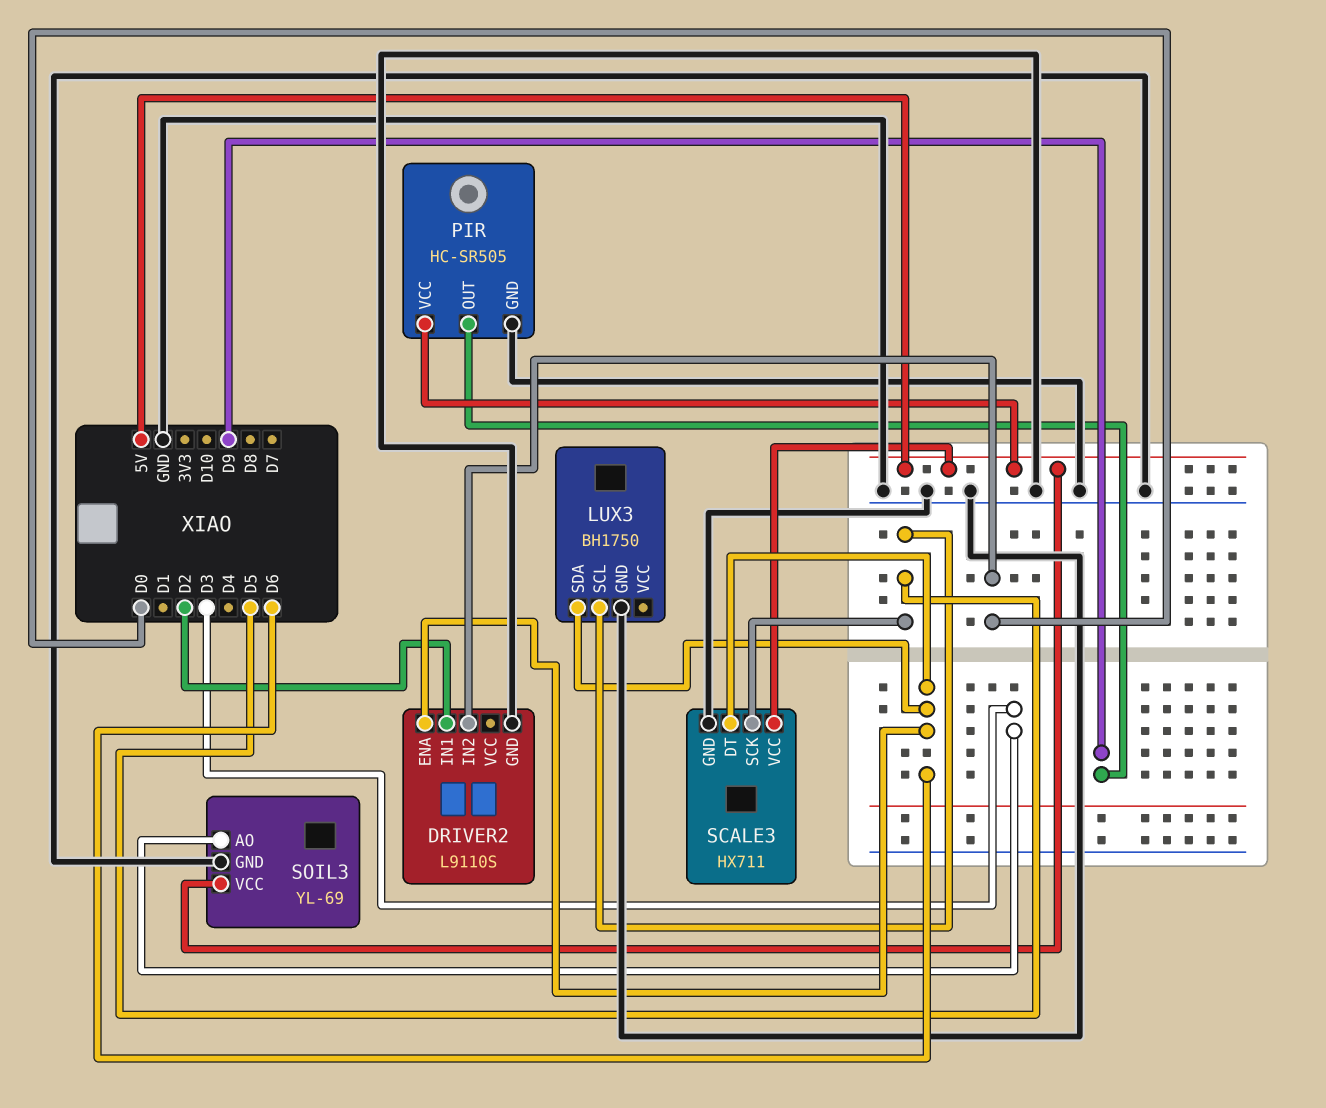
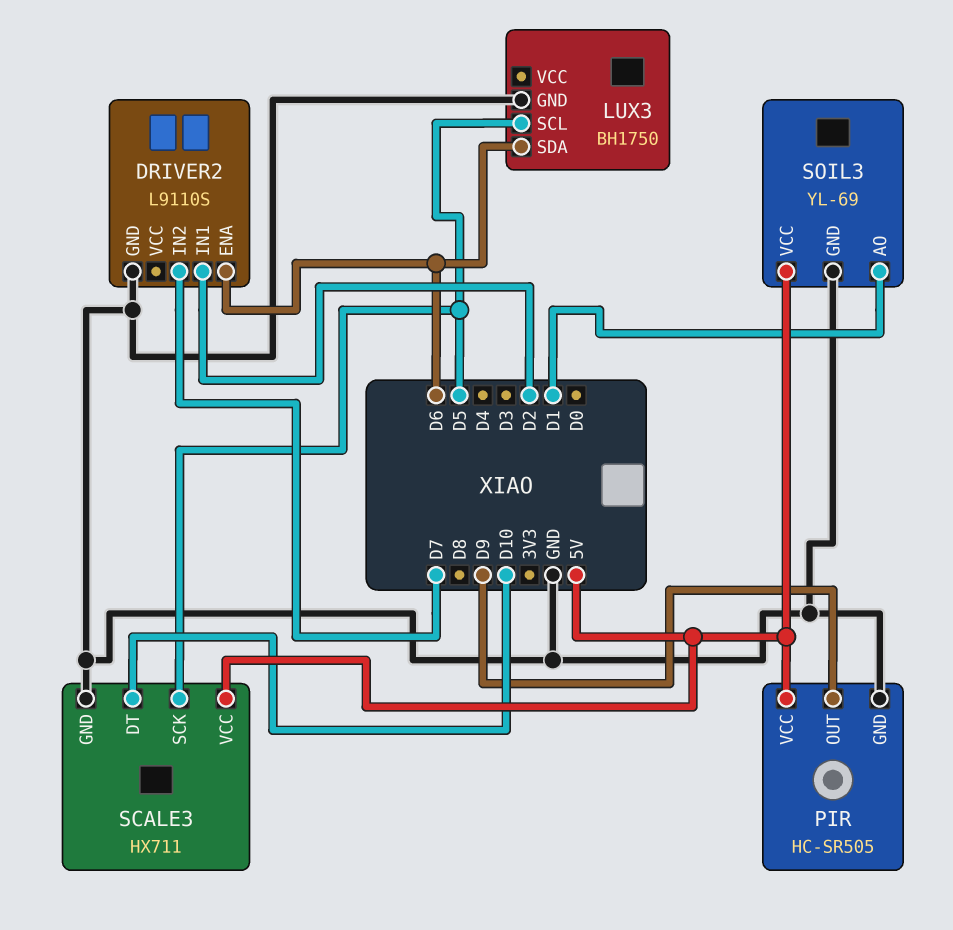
DRIVER2 pin IN2: D0 -> D7
SCALE3 pin DT: D6 -> D10
SOIL3 pin AO: D3 -> D1

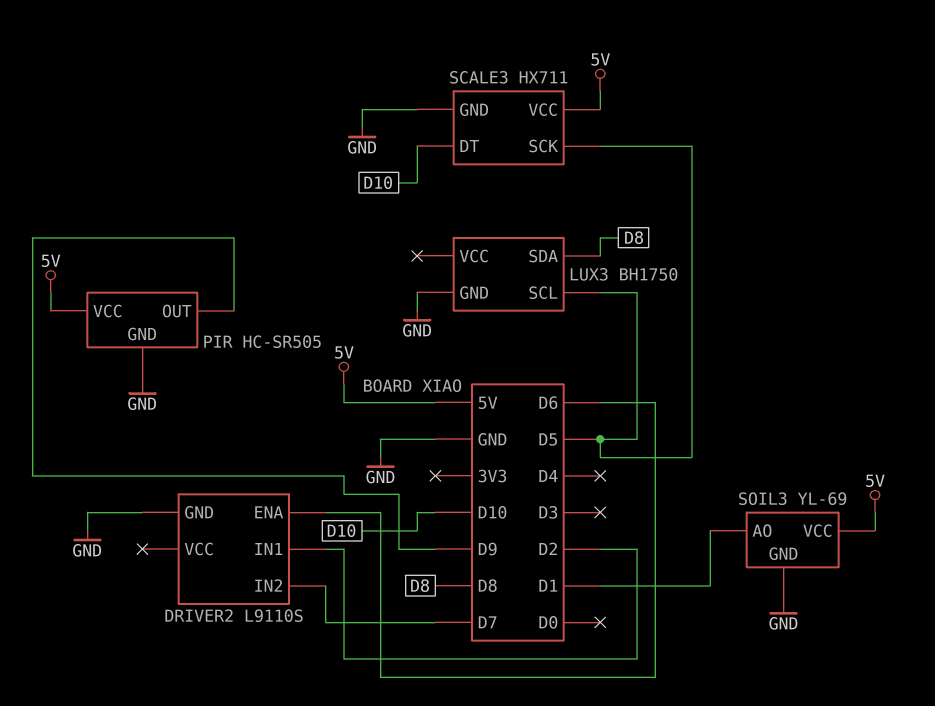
LUX3 pin SDA: D6 -> D8

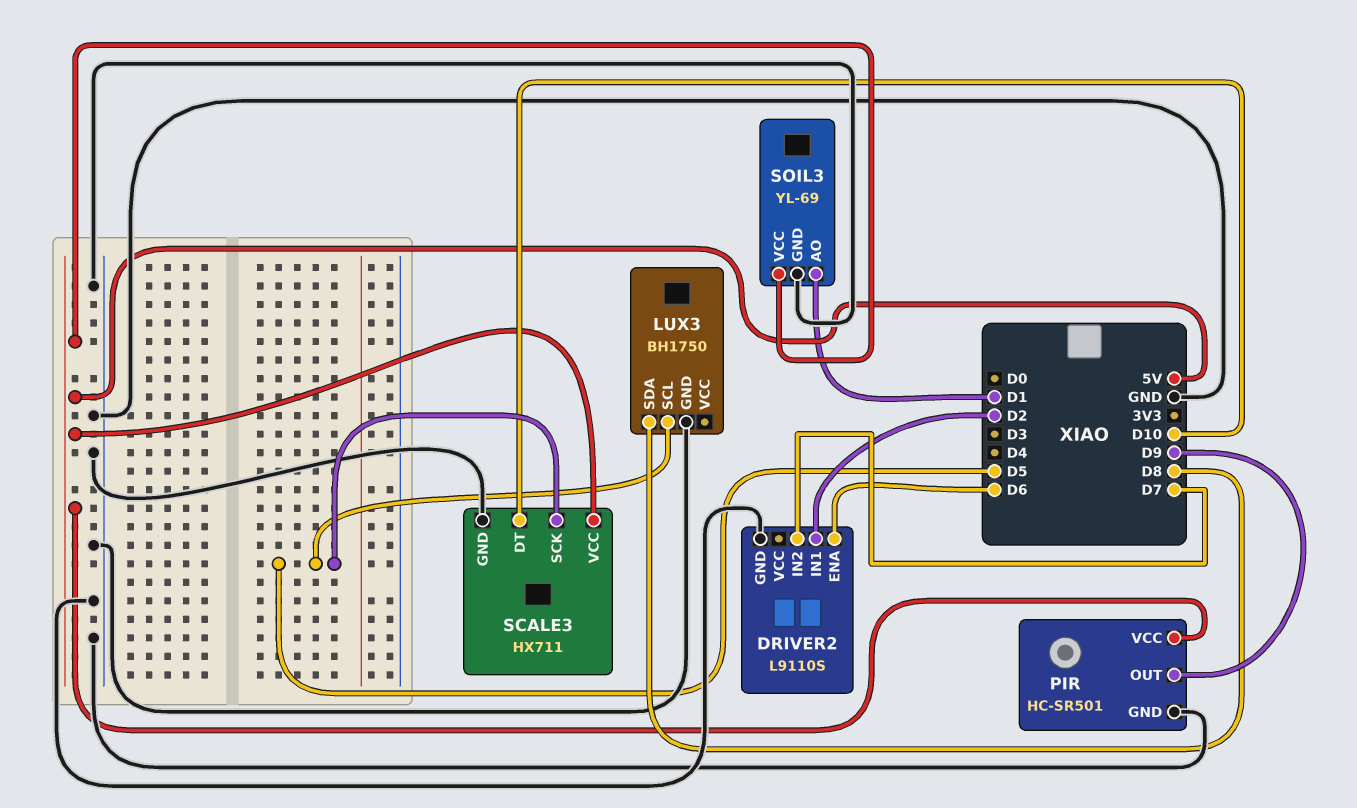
PIR: HC-SR505 -> HC-SR501

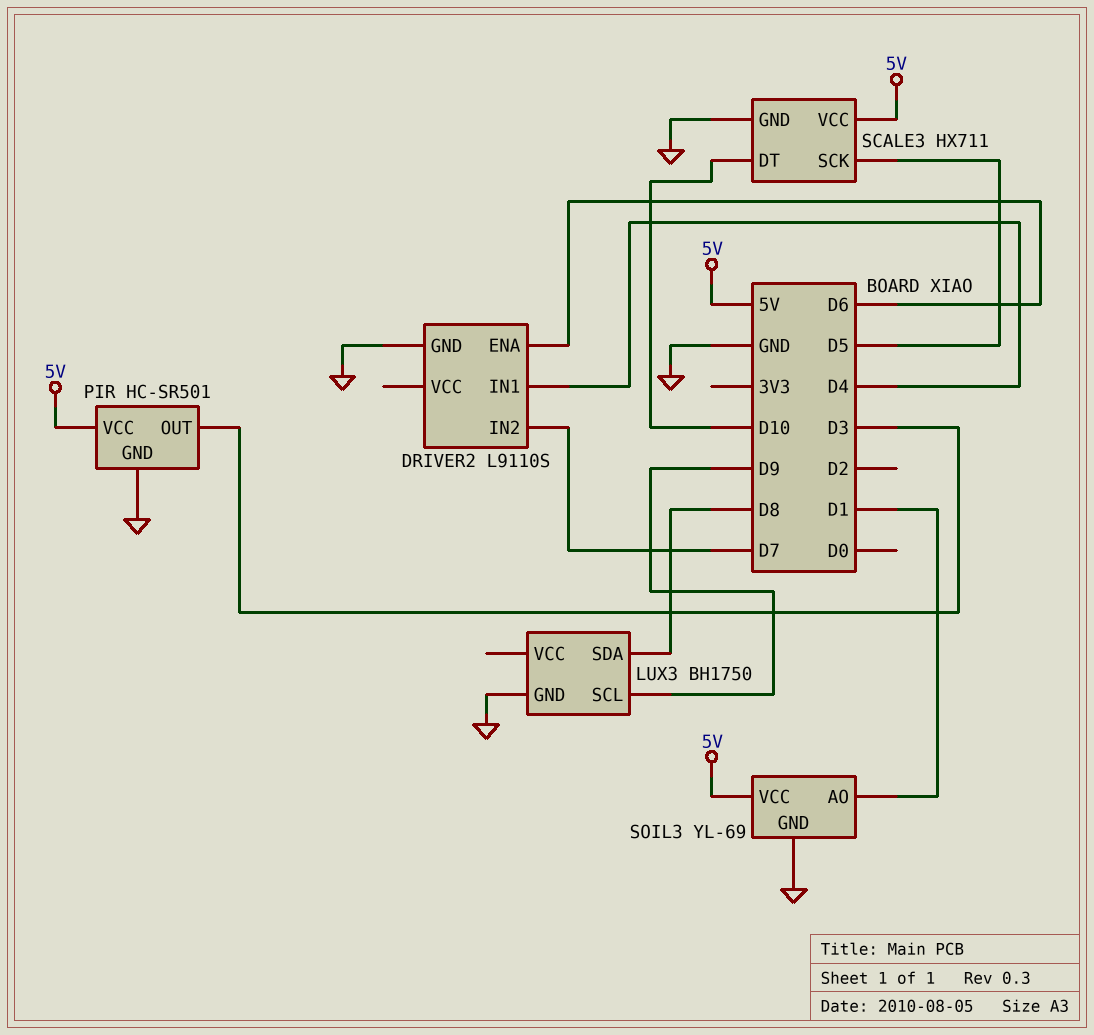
DRIVER2 pin IN1: D2 -> D4
LUX3 pin SCL: D5 -> D9
PIR pin OUT: D9 -> D3

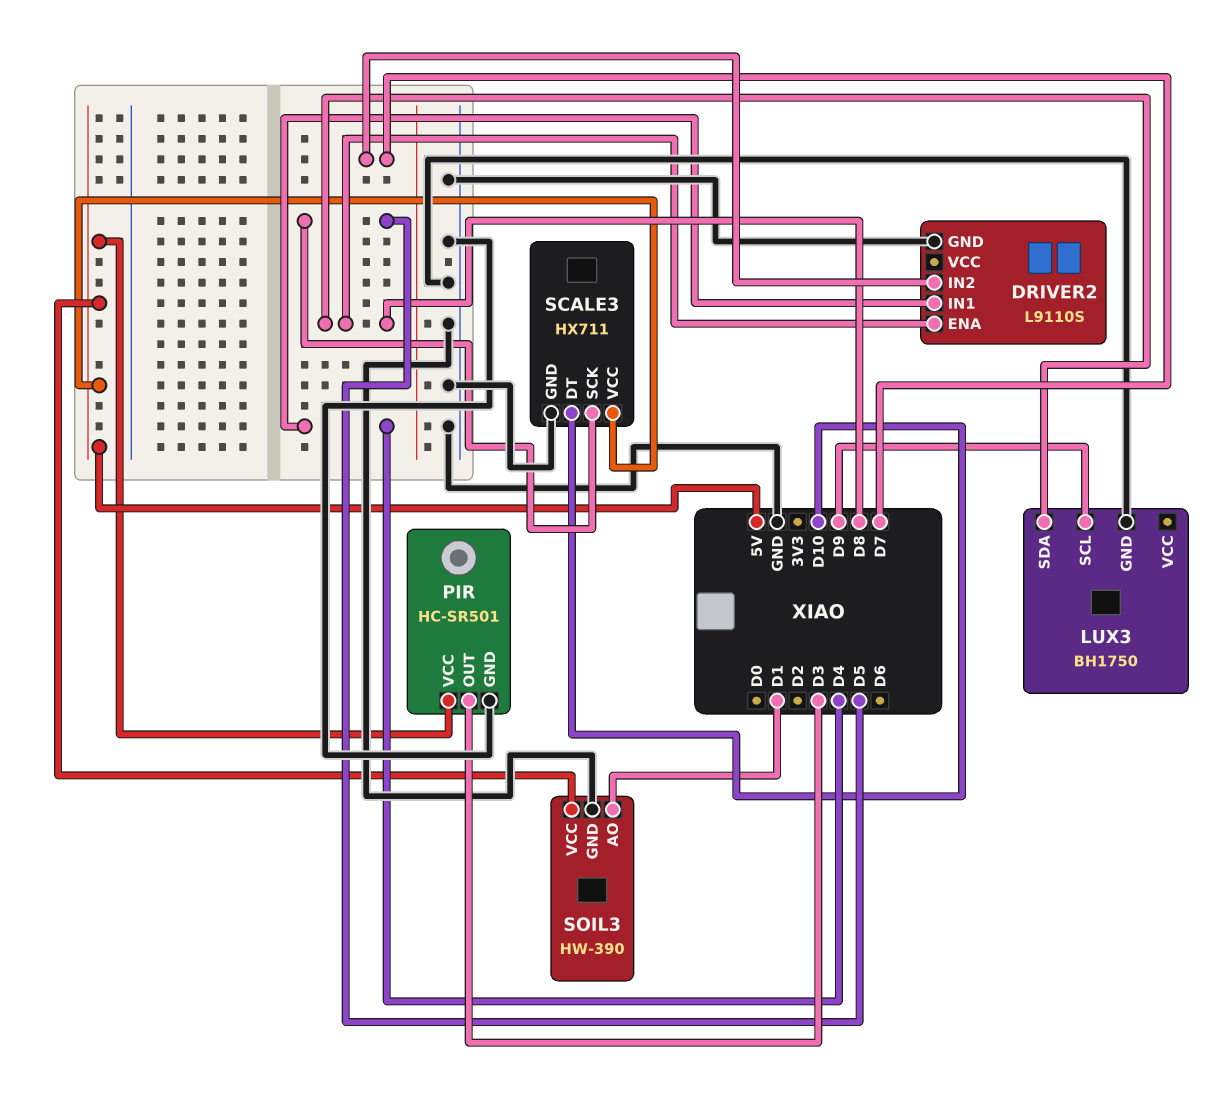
DRIVER2 pin ENA: D6 -> D8
SOIL3: YL-69 -> HW-390

